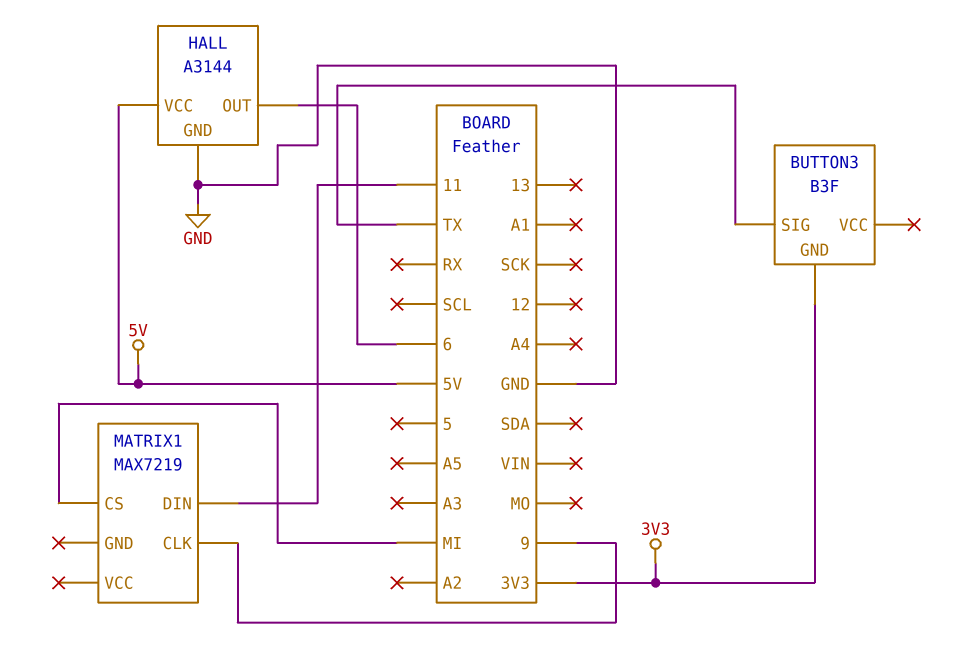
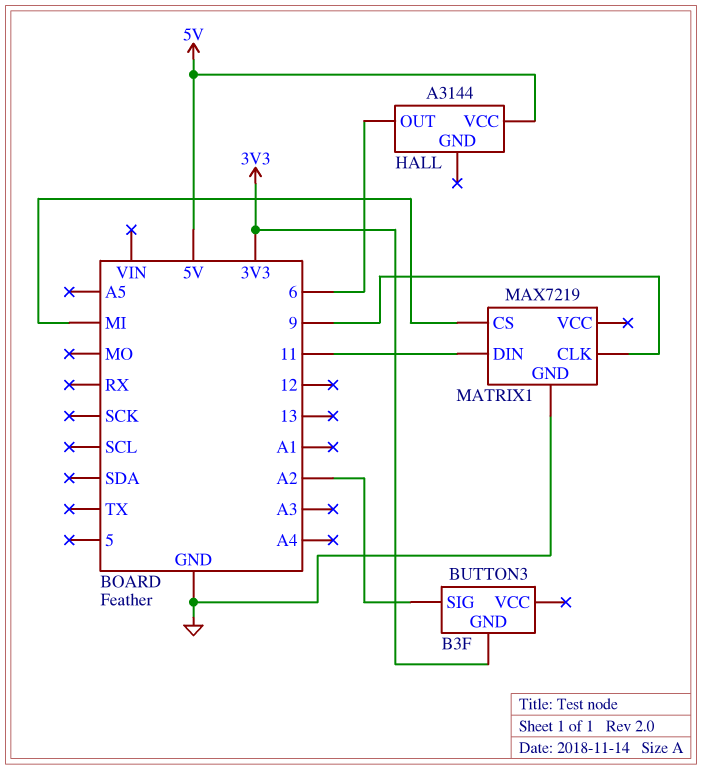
BUTTON3 pin SIG: TX -> A2
HALL pin GND: GND -> none
MATRIX1 pin GND: none -> GND

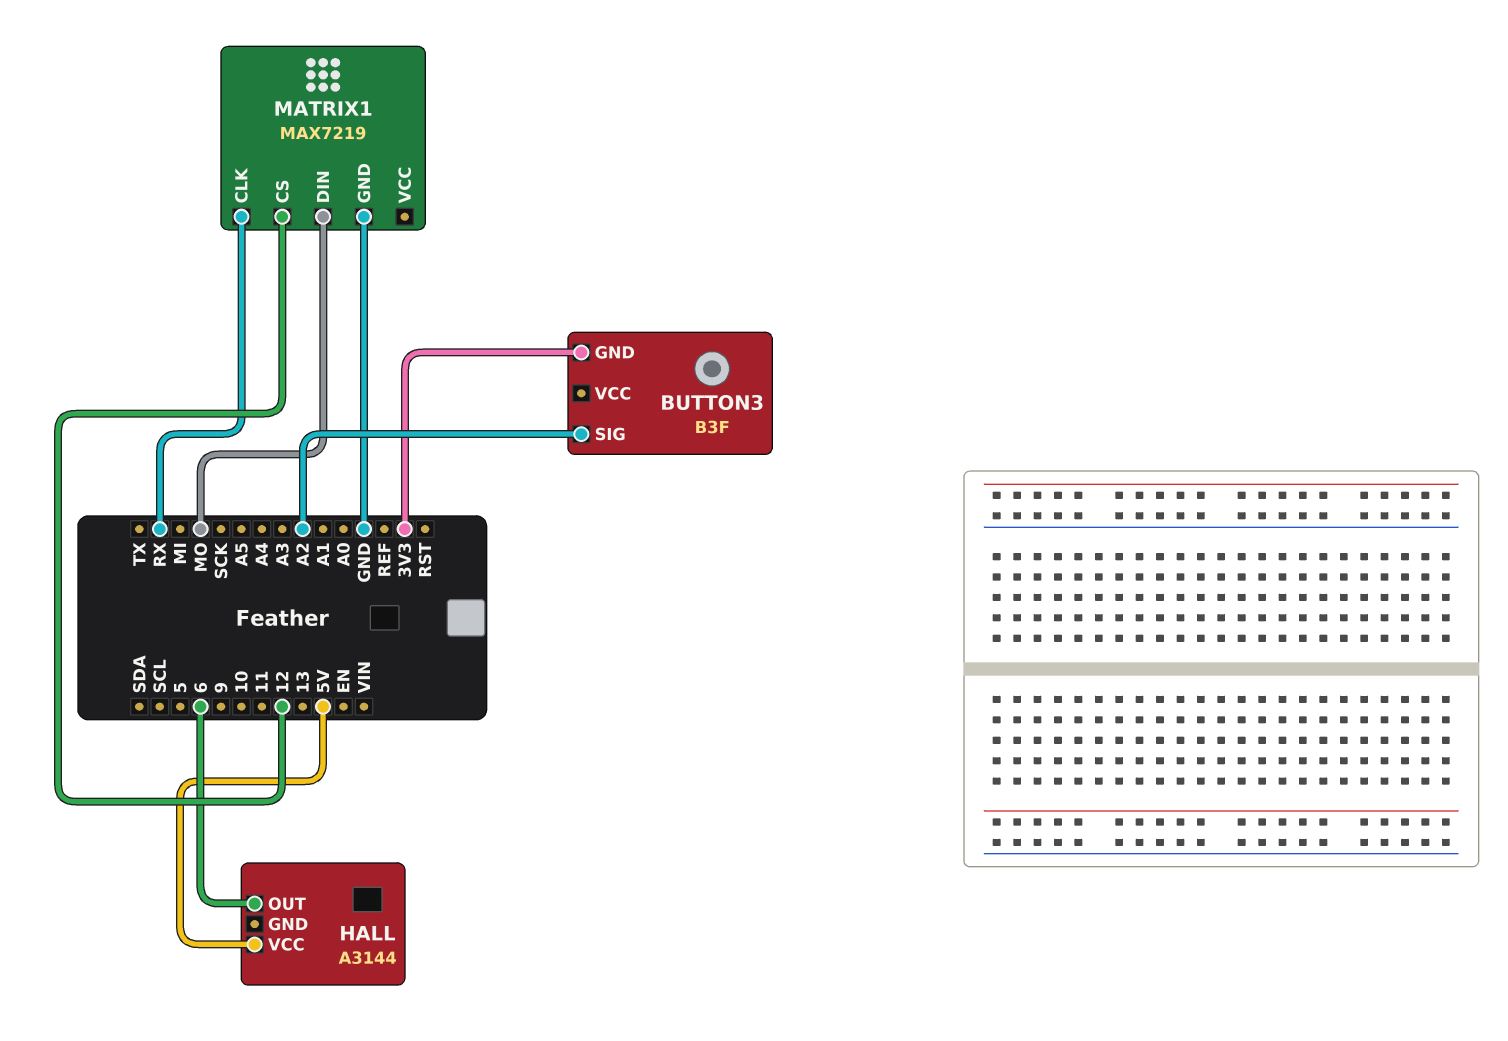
MATRIX1 pin CLK: 9 -> RX
MATRIX1 pin CS: MI -> 12
MATRIX1 pin DIN: 11 -> MO

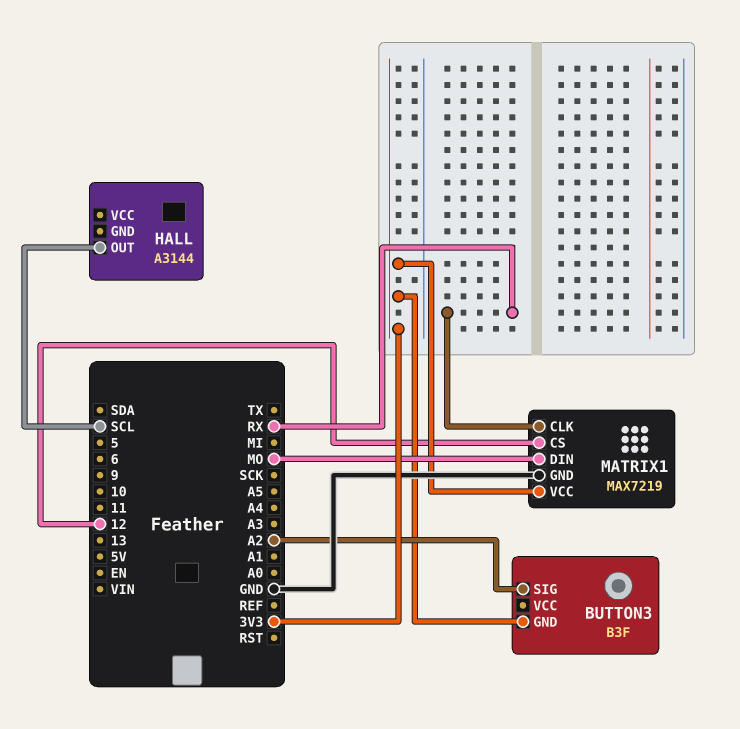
HALL pin OUT: 6 -> SCL
HALL pin VCC: 5V -> none
MATRIX1 pin VCC: none -> 3V3

